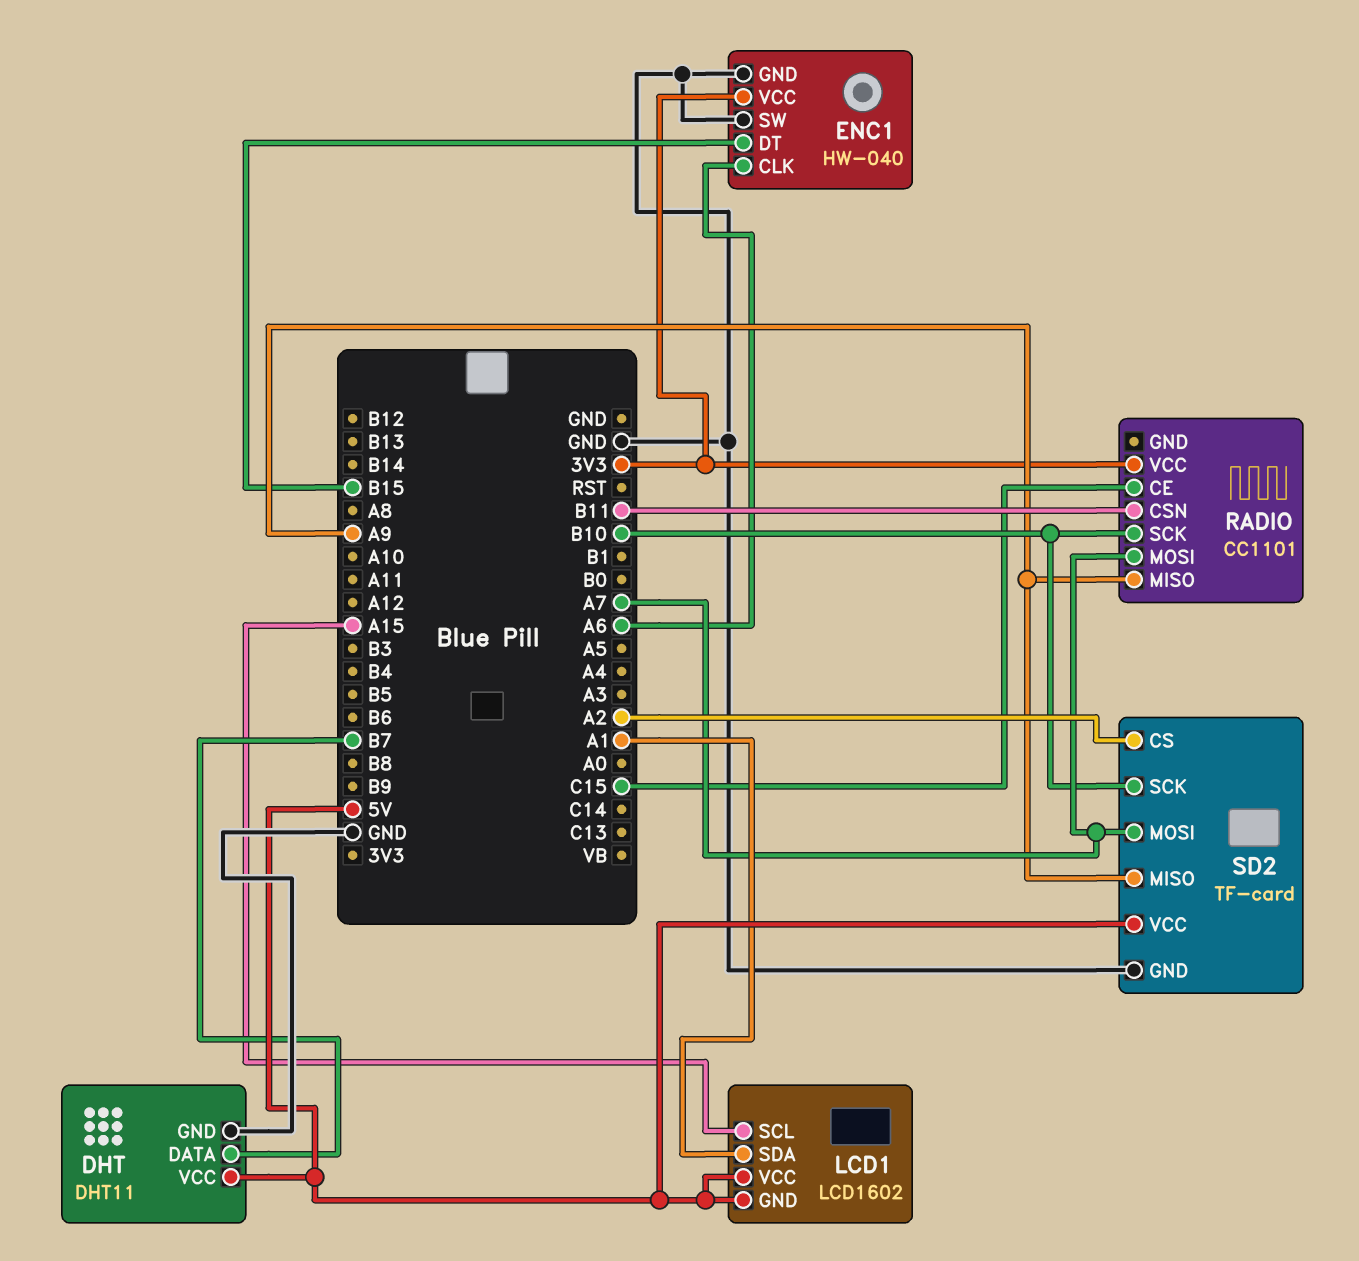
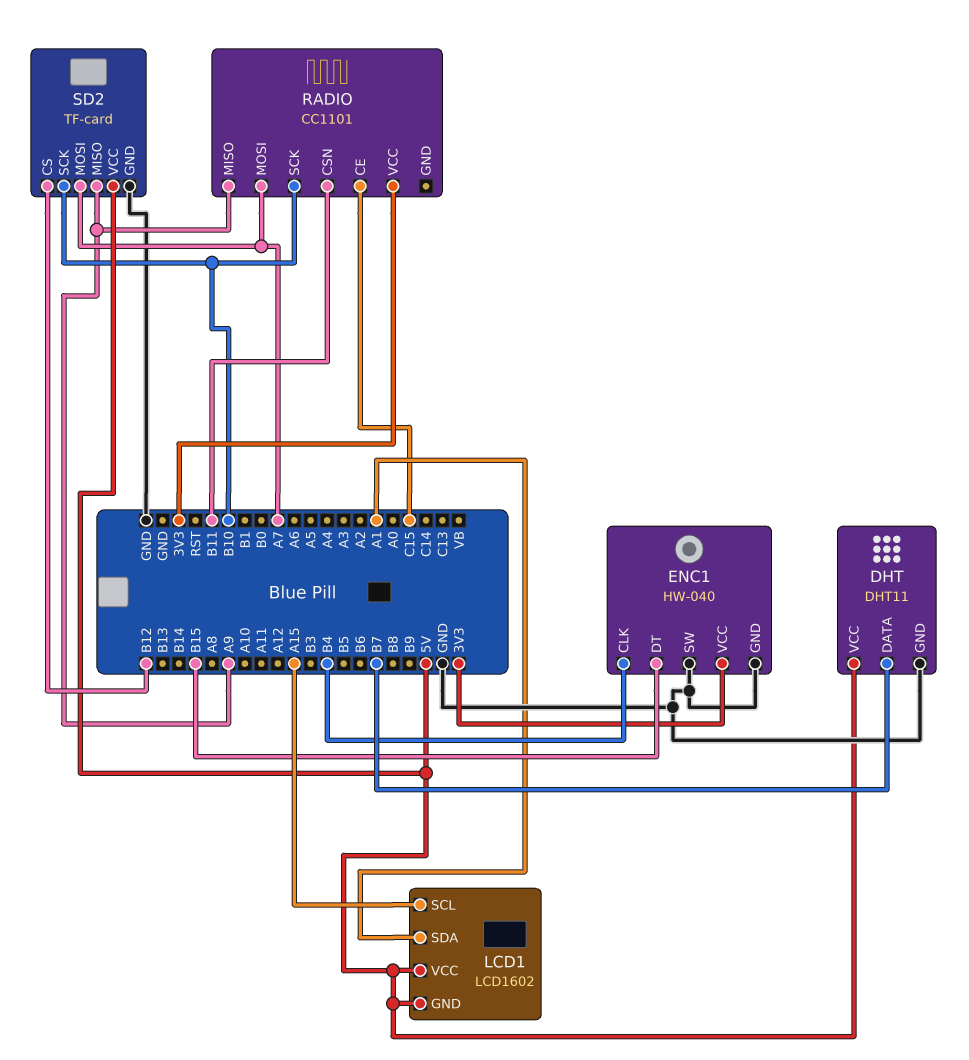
ENC1 pin CLK: A6 -> B4
SD2 pin CS: A2 -> B12

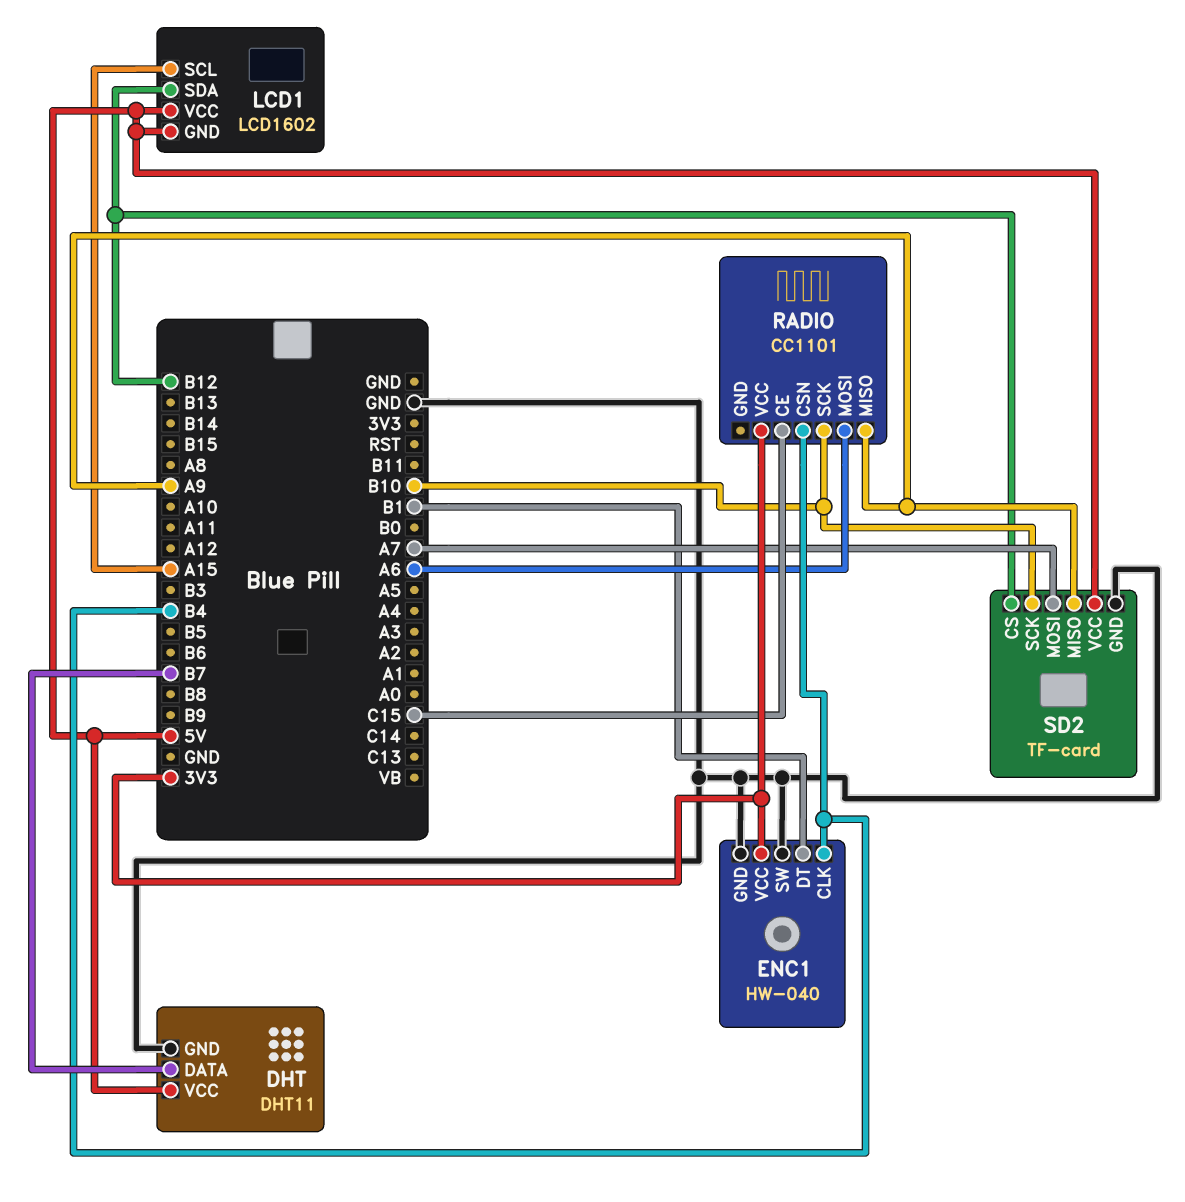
ENC1 pin DT: B15 -> B1
LCD1 pin SDA: A1 -> B12
RADIO pin CSN: B11 -> B4
RADIO pin MOSI: A7 -> A6

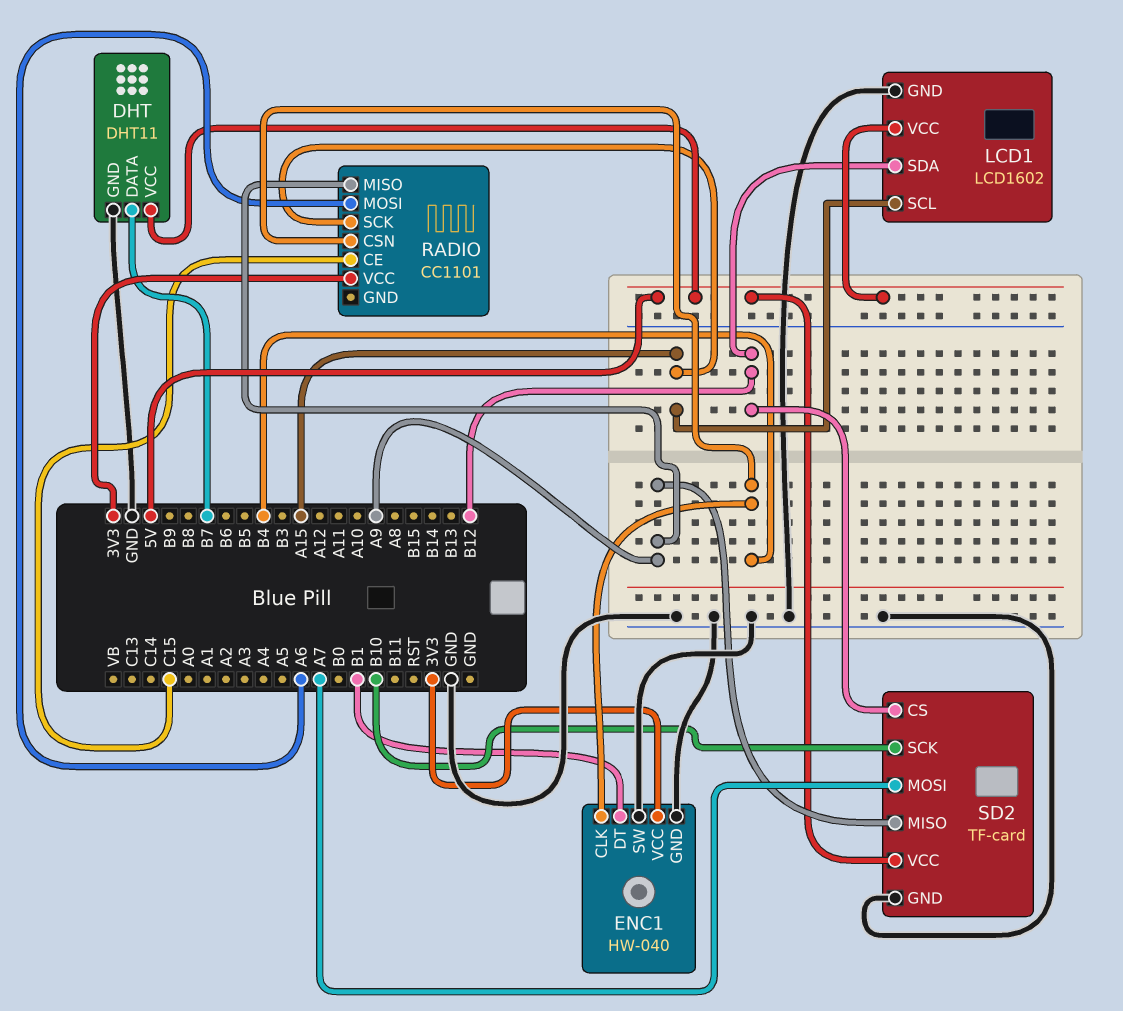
LCD1 pin GND: 5V -> GND
RADIO pin SCK: B10 -> A15

